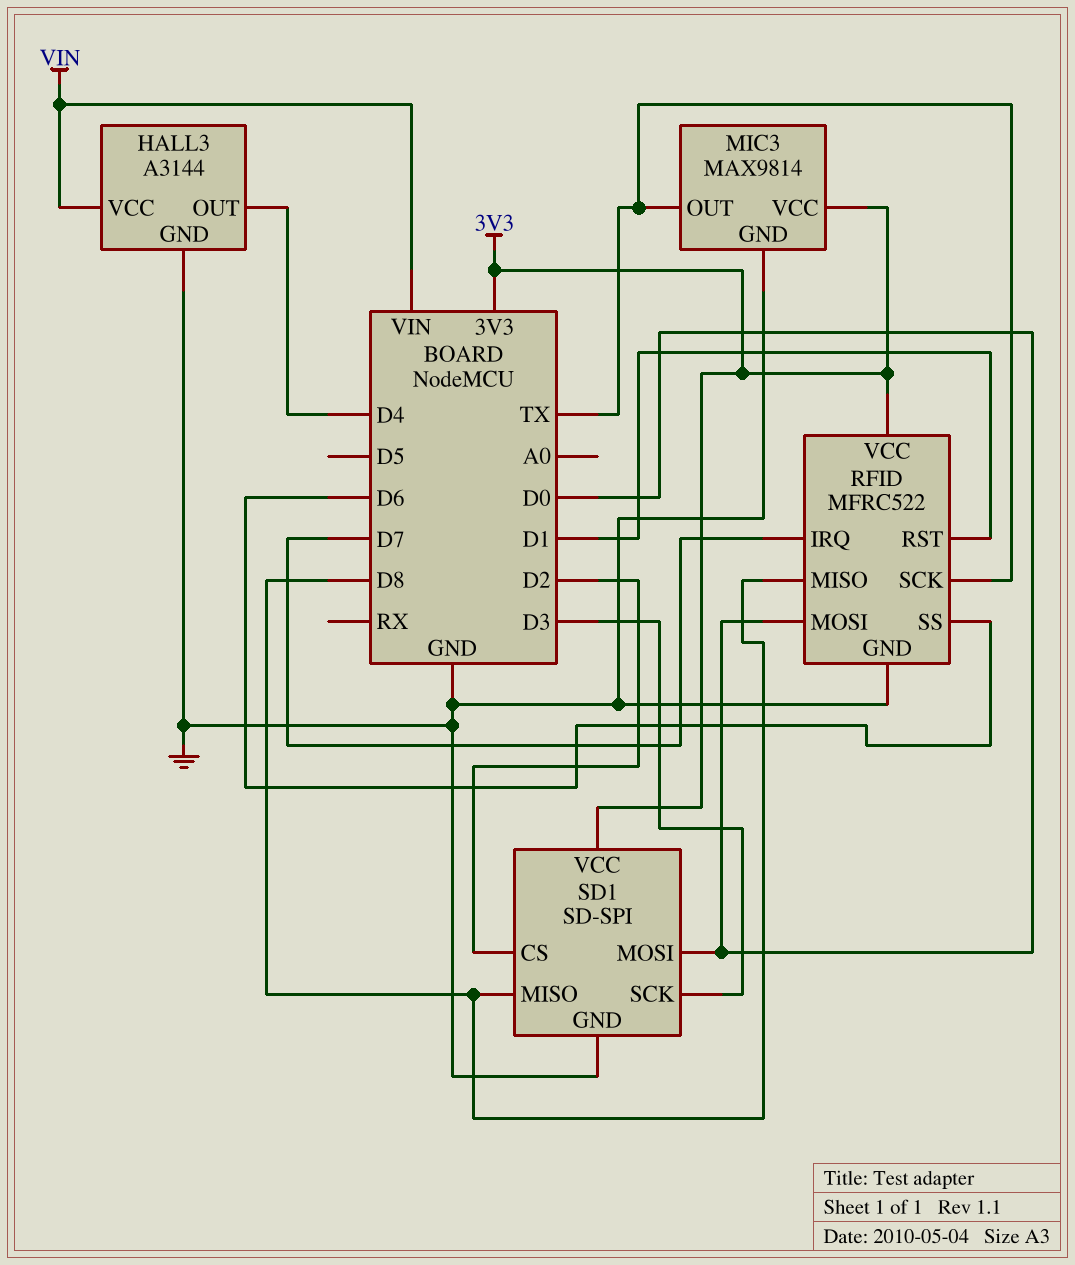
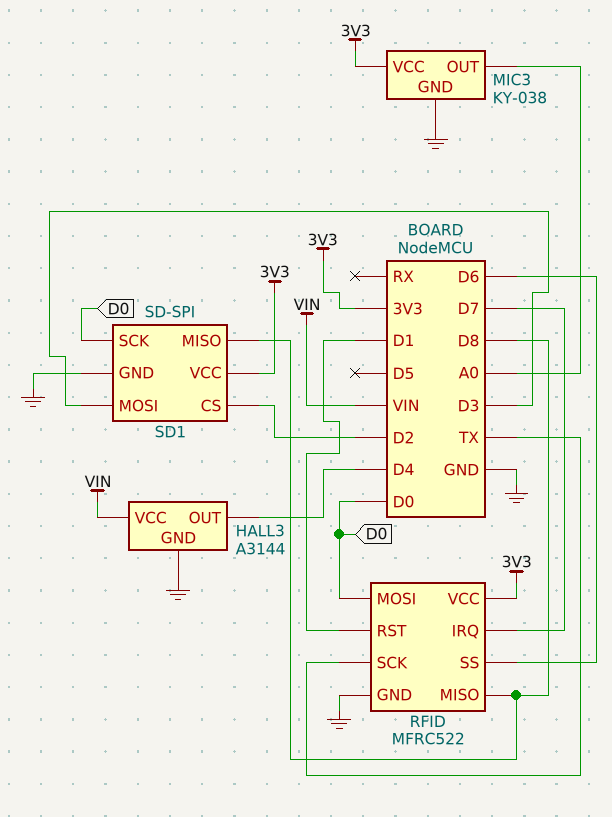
MIC3: MAX9814 -> KY-038
MIC3 pin OUT: TX -> A0
SD1 pin MOSI: D0 -> D3
SD1 pin SCK: D3 -> D0

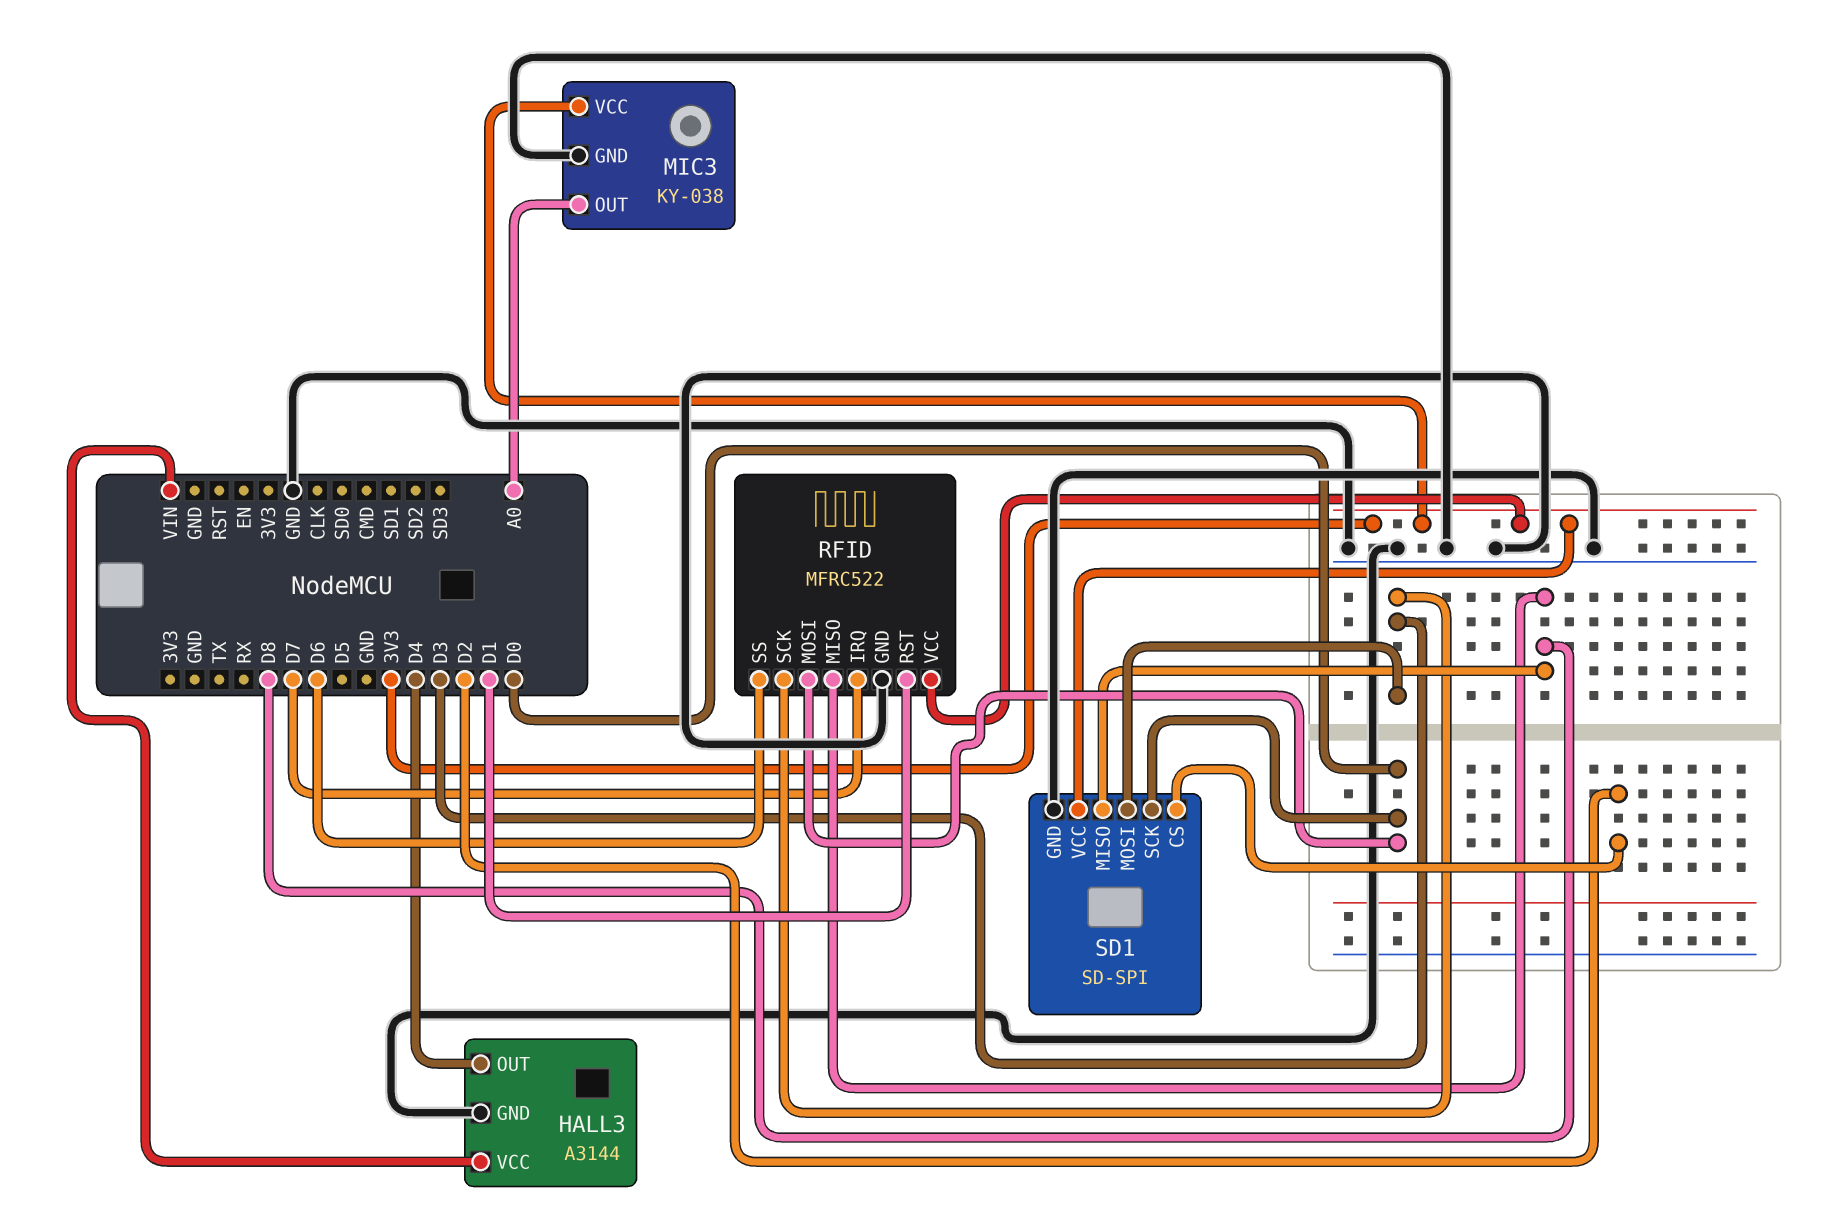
RFID pin SCK: TX -> D3

